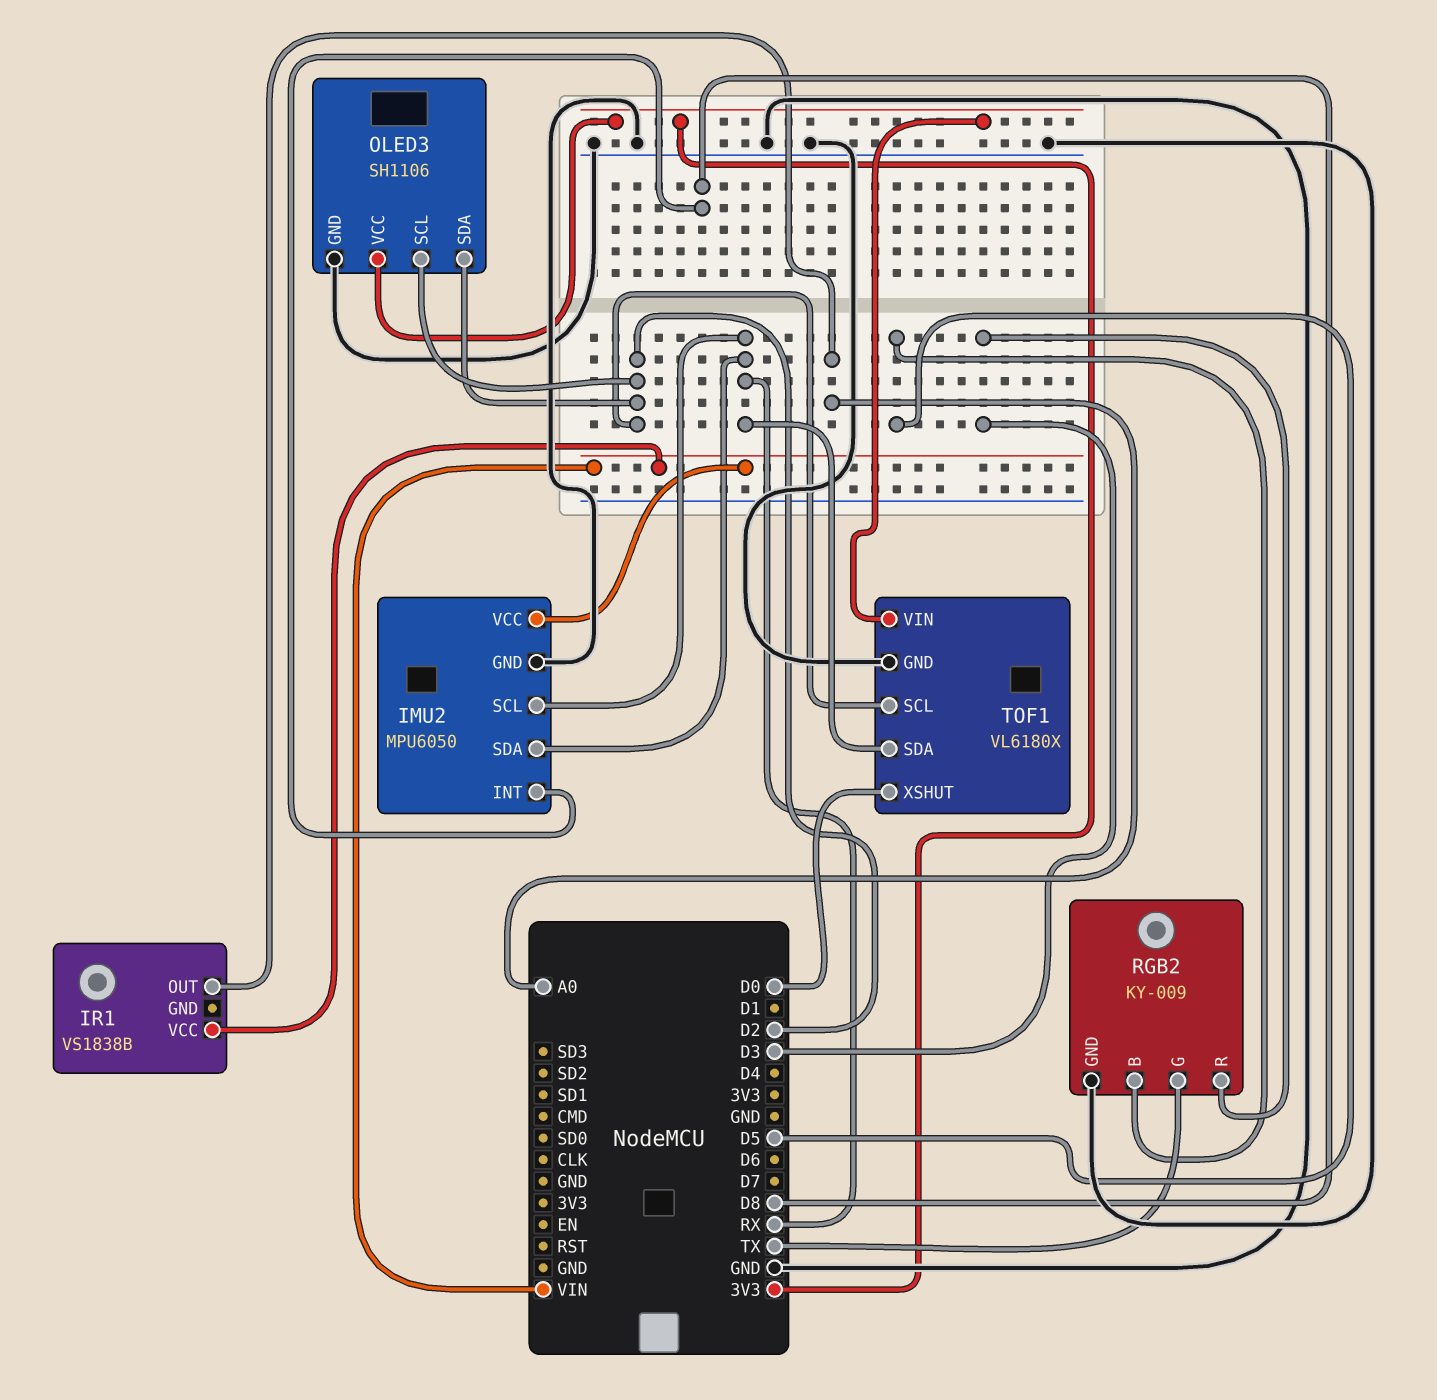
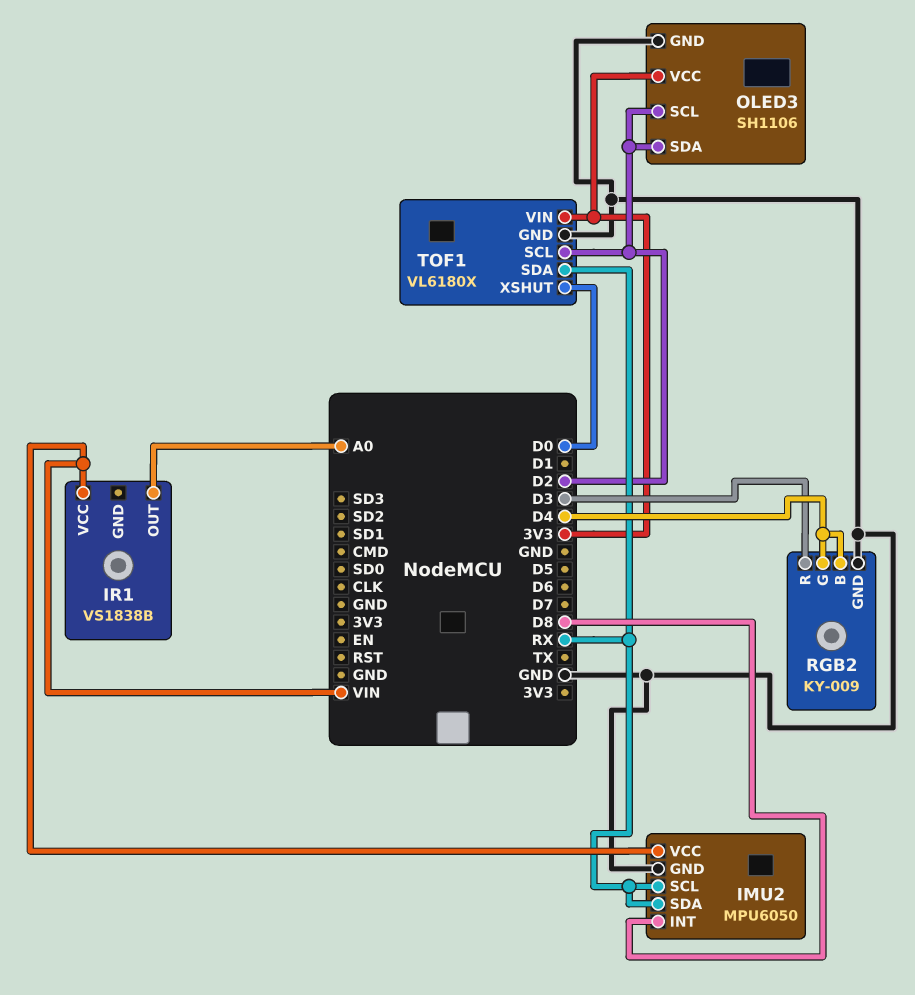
RGB2 pin B: D5 -> D4
RGB2 pin G: TX -> D4

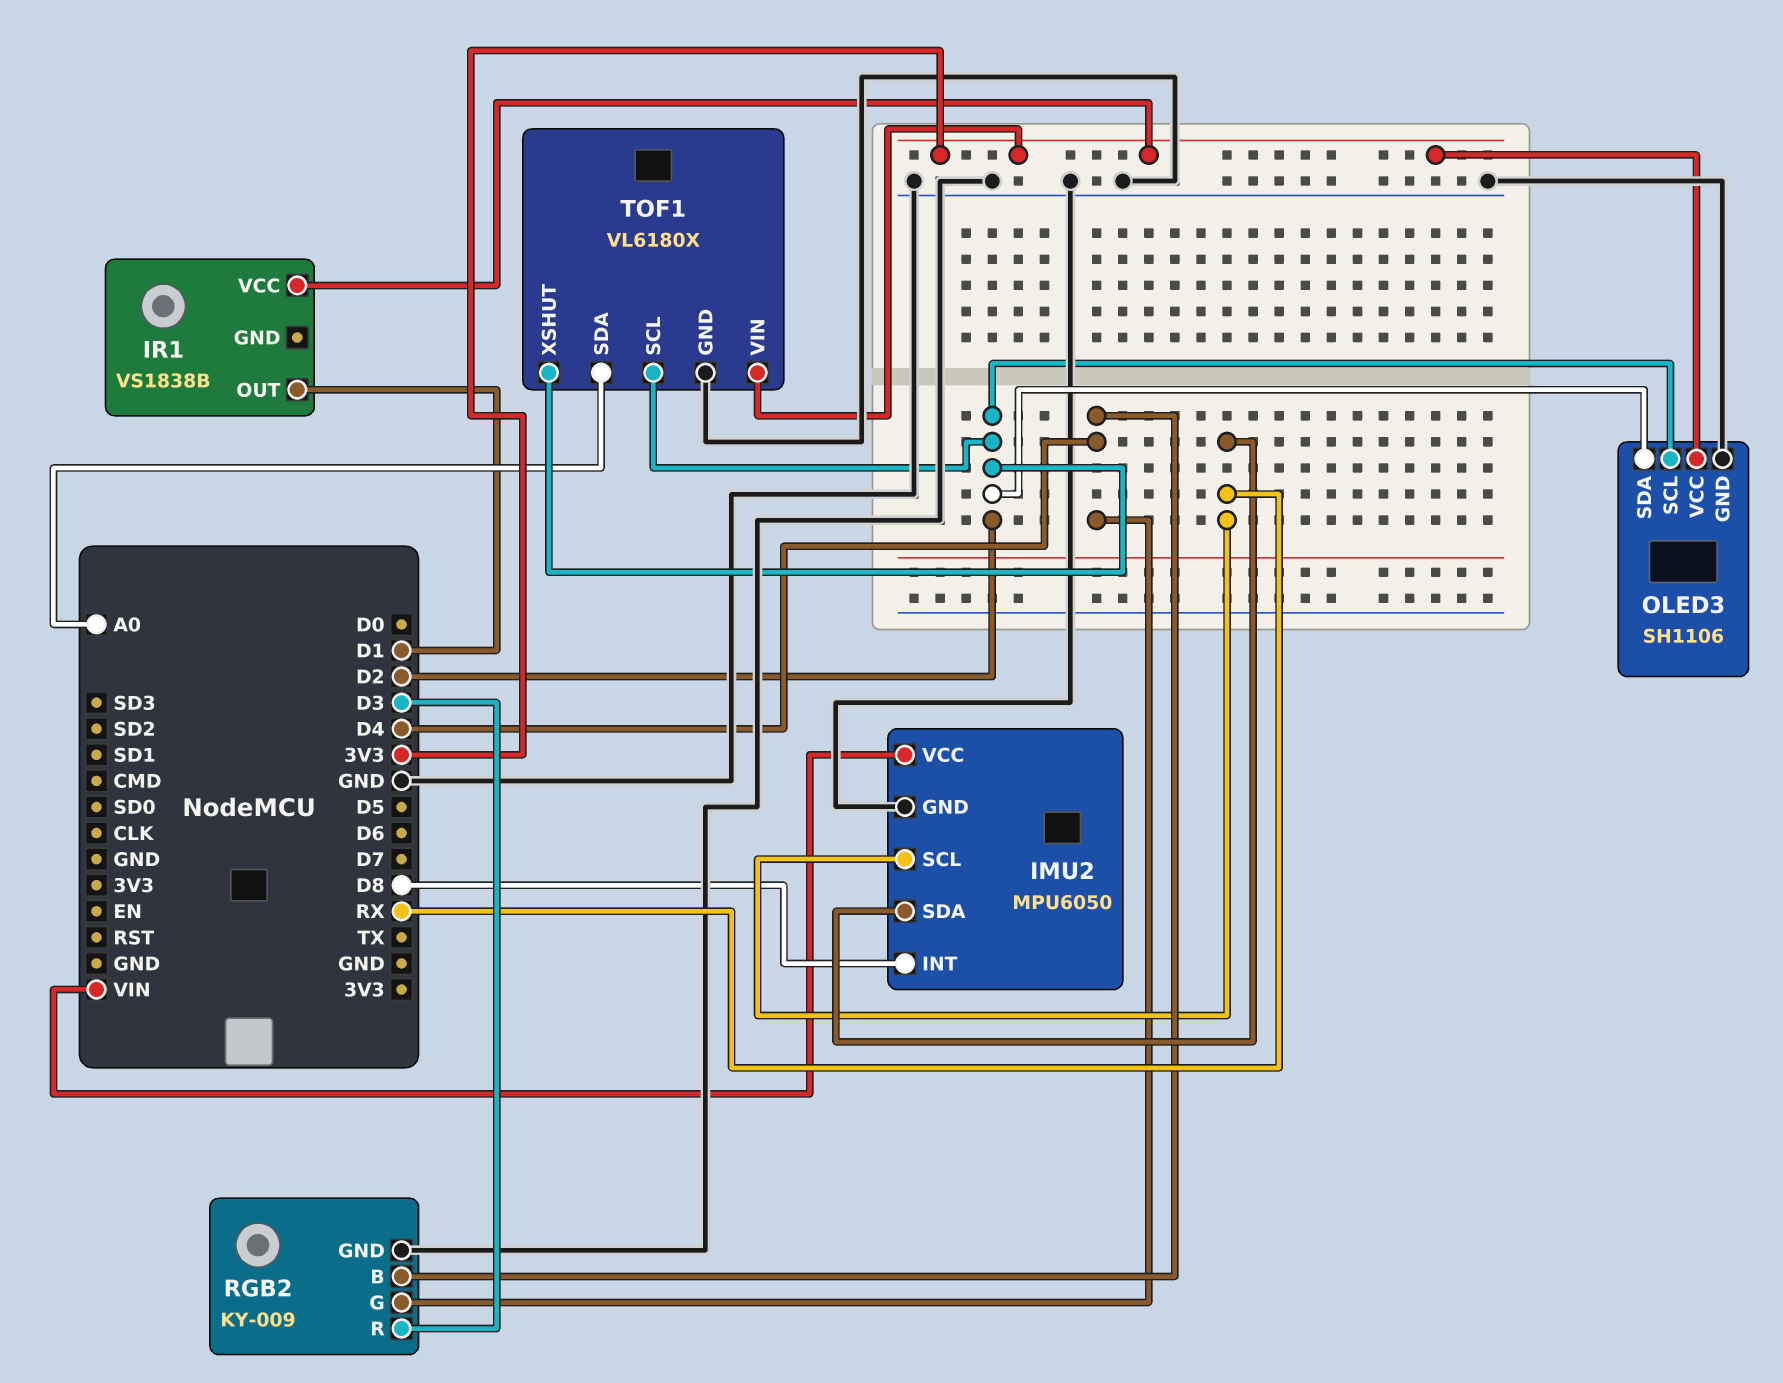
IR1 pin OUT: A0 -> D1
IR1 pin VCC: VIN -> 3V3
TOF1 pin SDA: RX -> A0
TOF1 pin XSHUT: D0 -> D2

